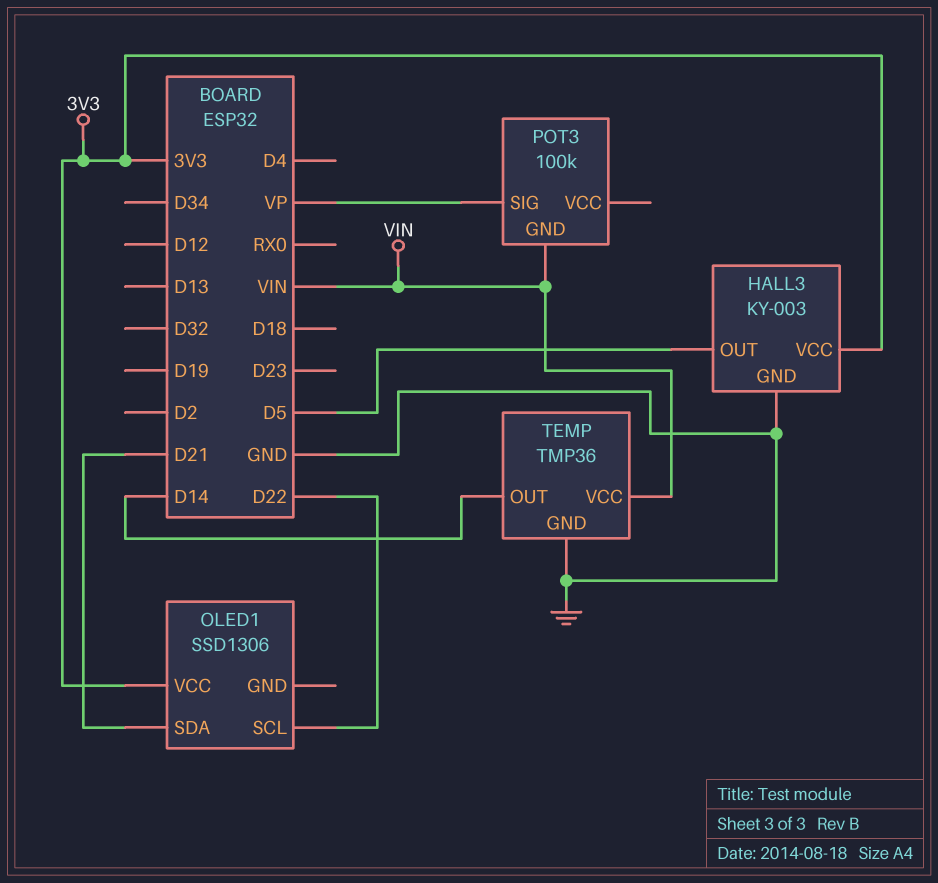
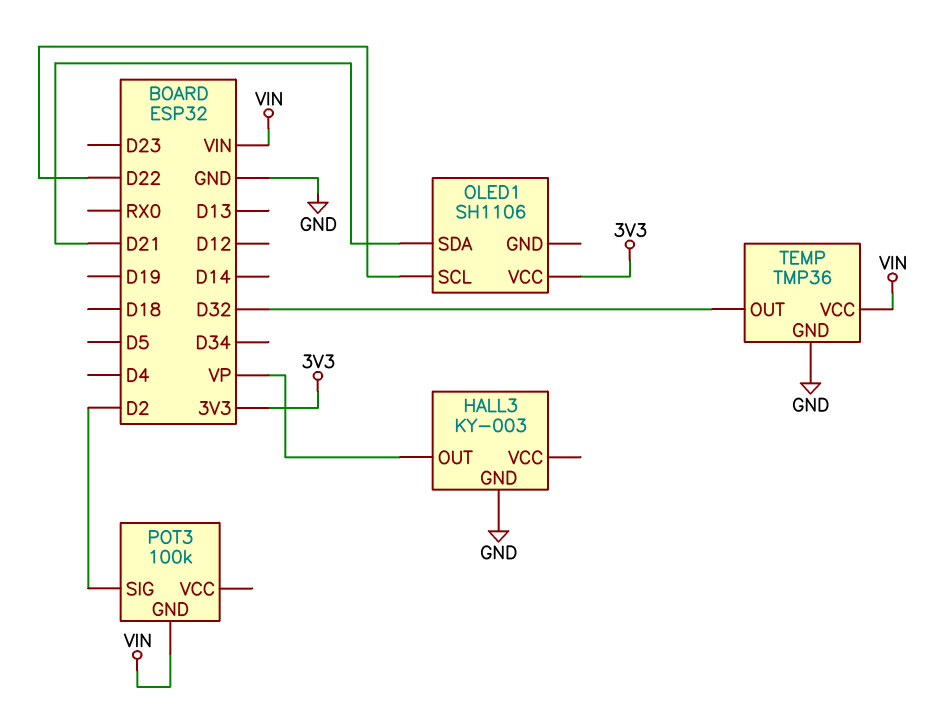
HALL3 pin OUT: D5 -> VP
HALL3 pin VCC: 3V3 -> none
OLED1: SSD1306 -> SH1106
POT3 pin SIG: VP -> D2
TEMP pin OUT: D14 -> D32

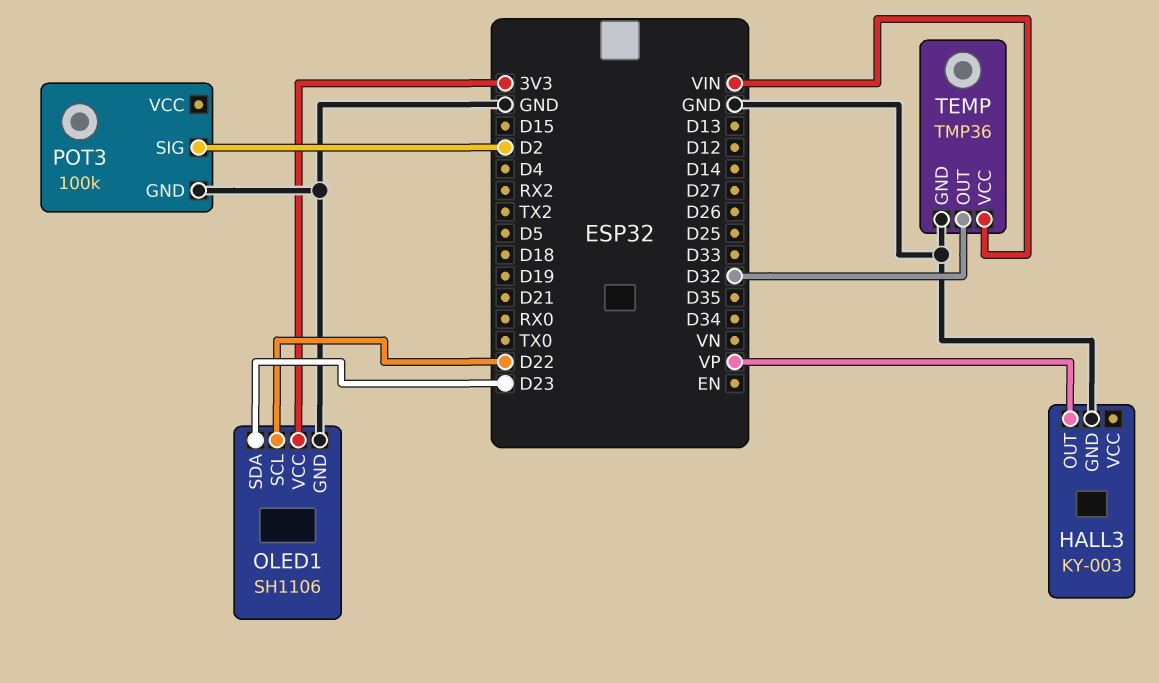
OLED1 pin GND: none -> GND
OLED1 pin SDA: D21 -> D23
POT3 pin GND: VIN -> GND

